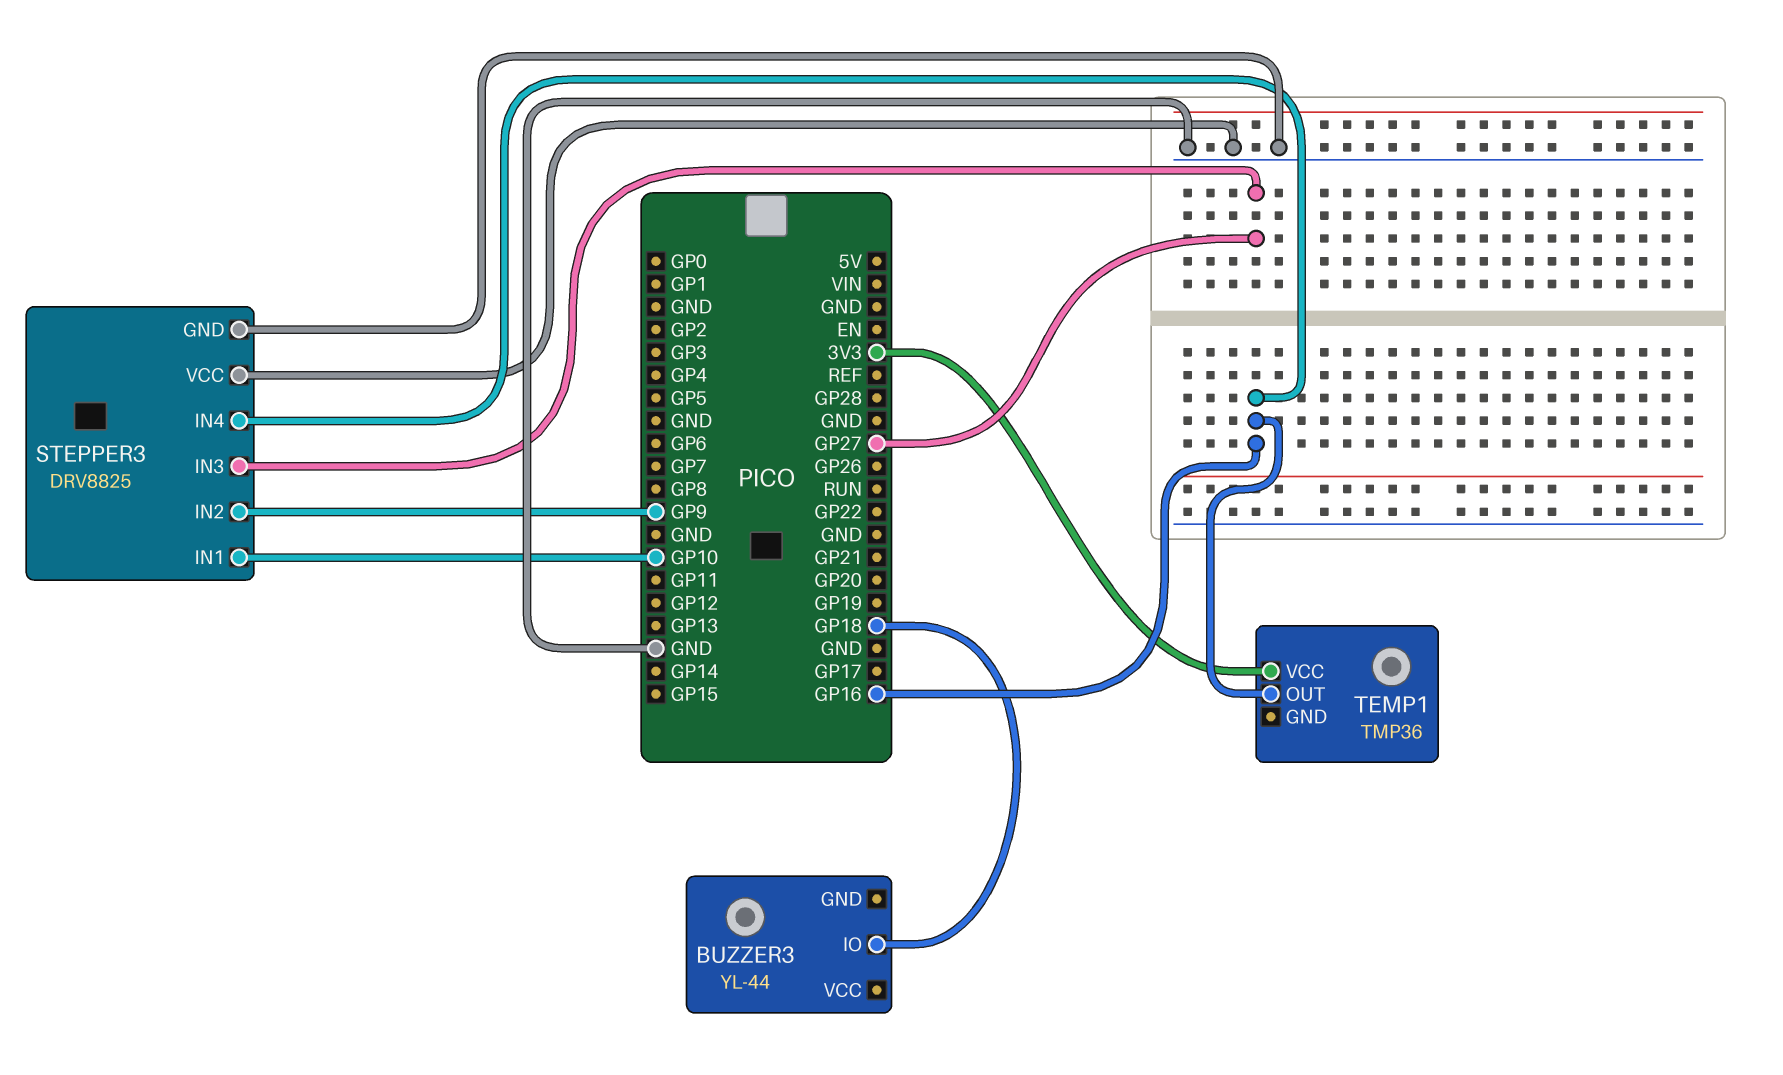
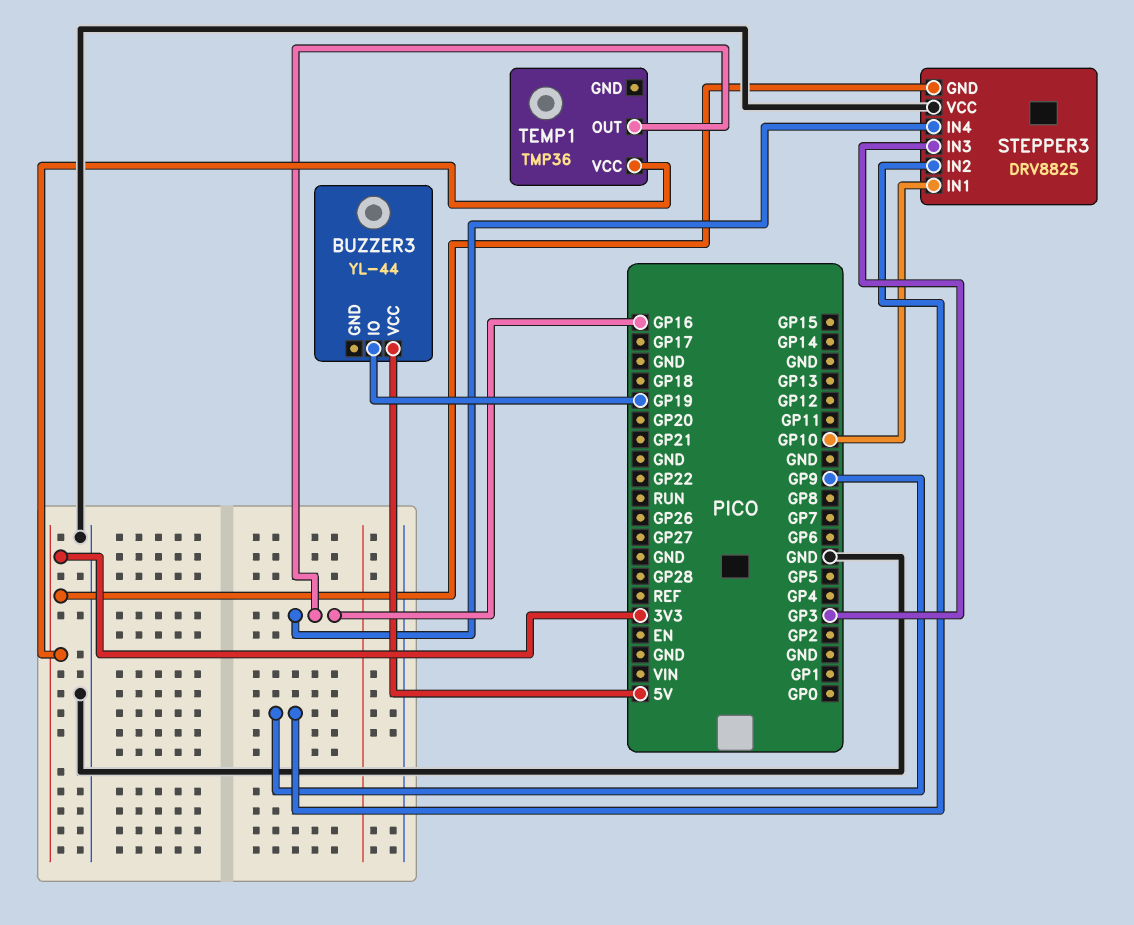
BUZZER3 pin IO: GP18 -> GP19
BUZZER3 pin VCC: none -> 5V
STEPPER3 pin GND: GND -> 3V3
STEPPER3 pin IN3: GP27 -> GP3

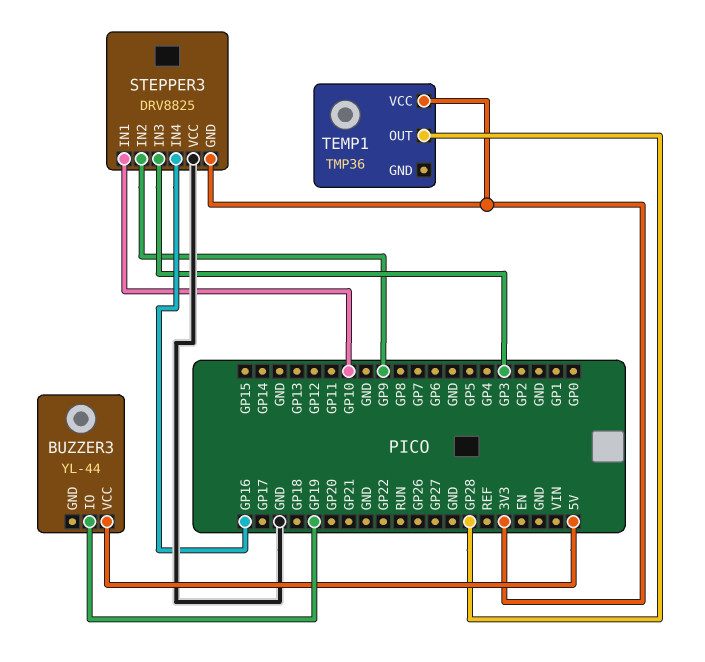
TEMP1 pin OUT: GP16 -> GP28

